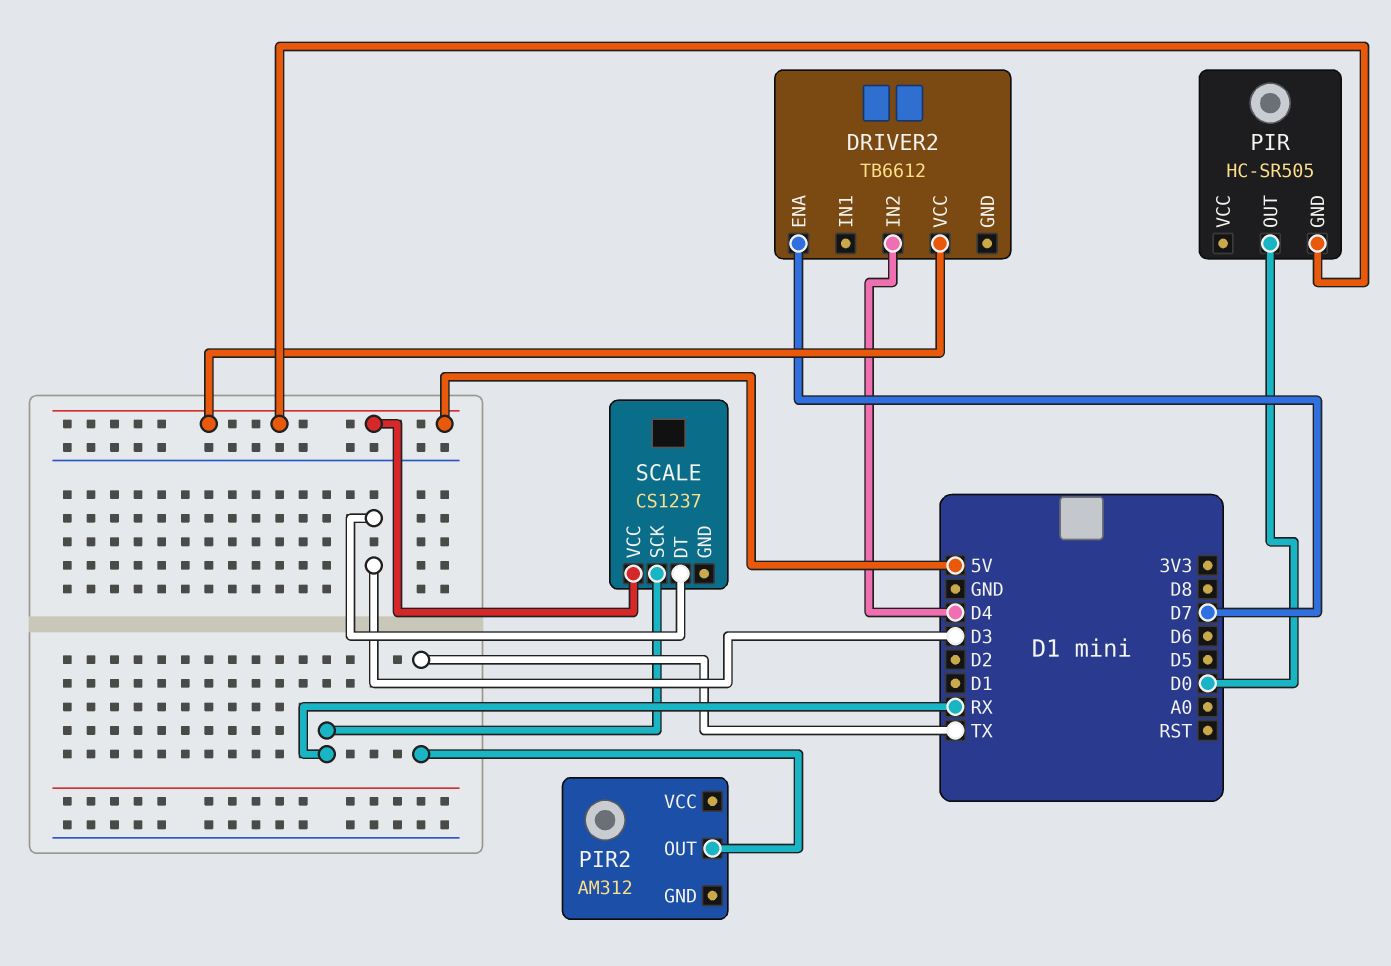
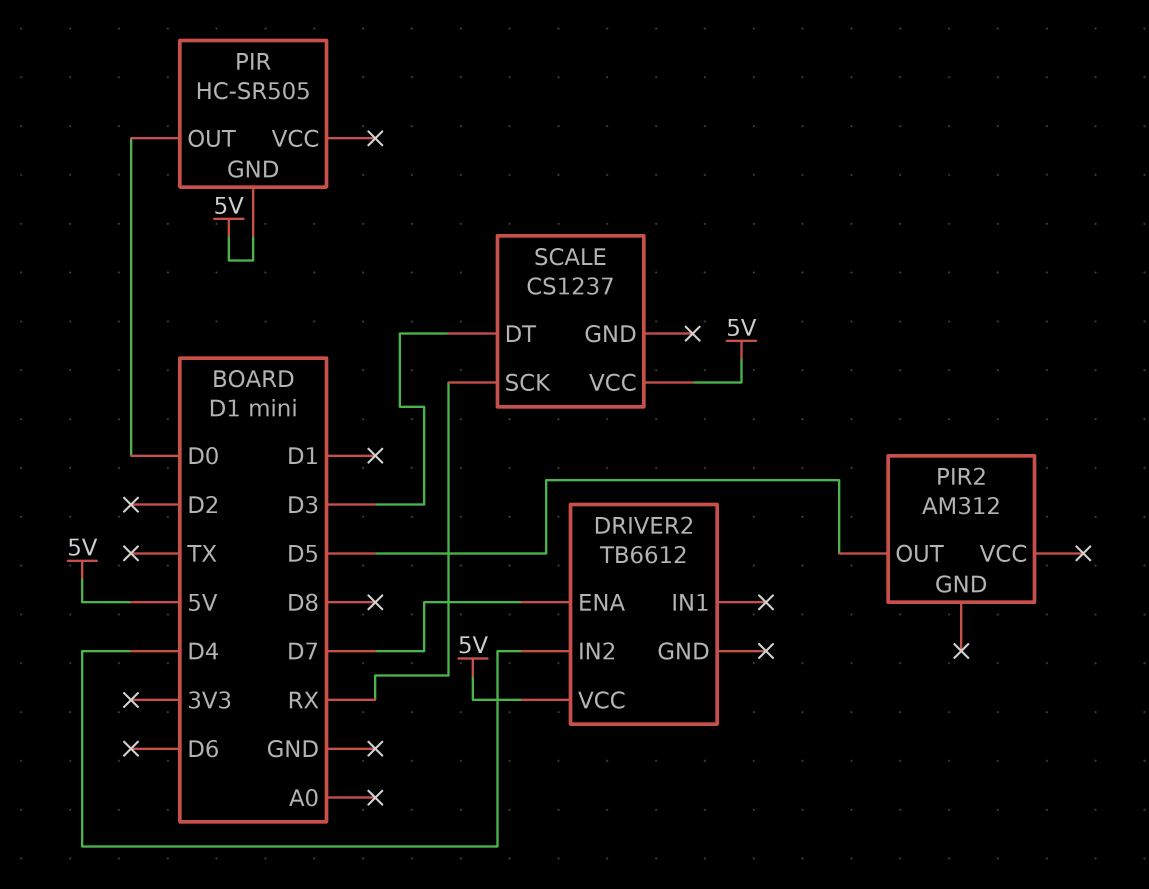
PIR2 pin OUT: TX -> D5

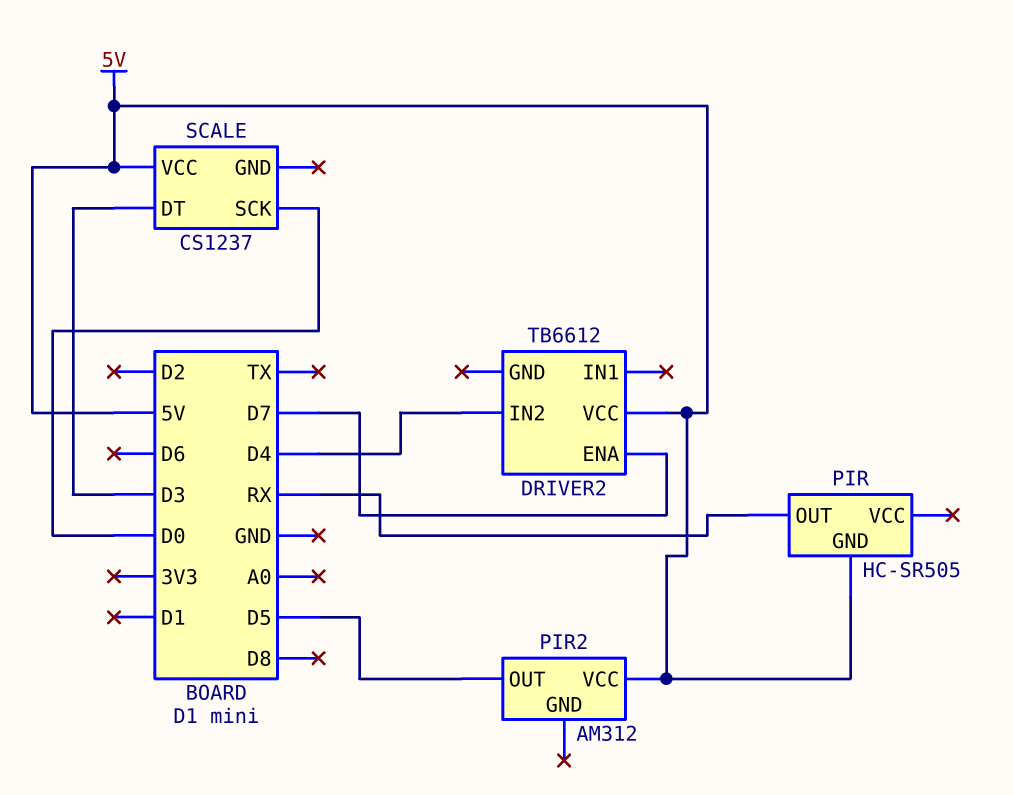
PIR pin OUT: D0 -> RX
PIR2 pin VCC: none -> 5V
SCALE pin SCK: RX -> D0

